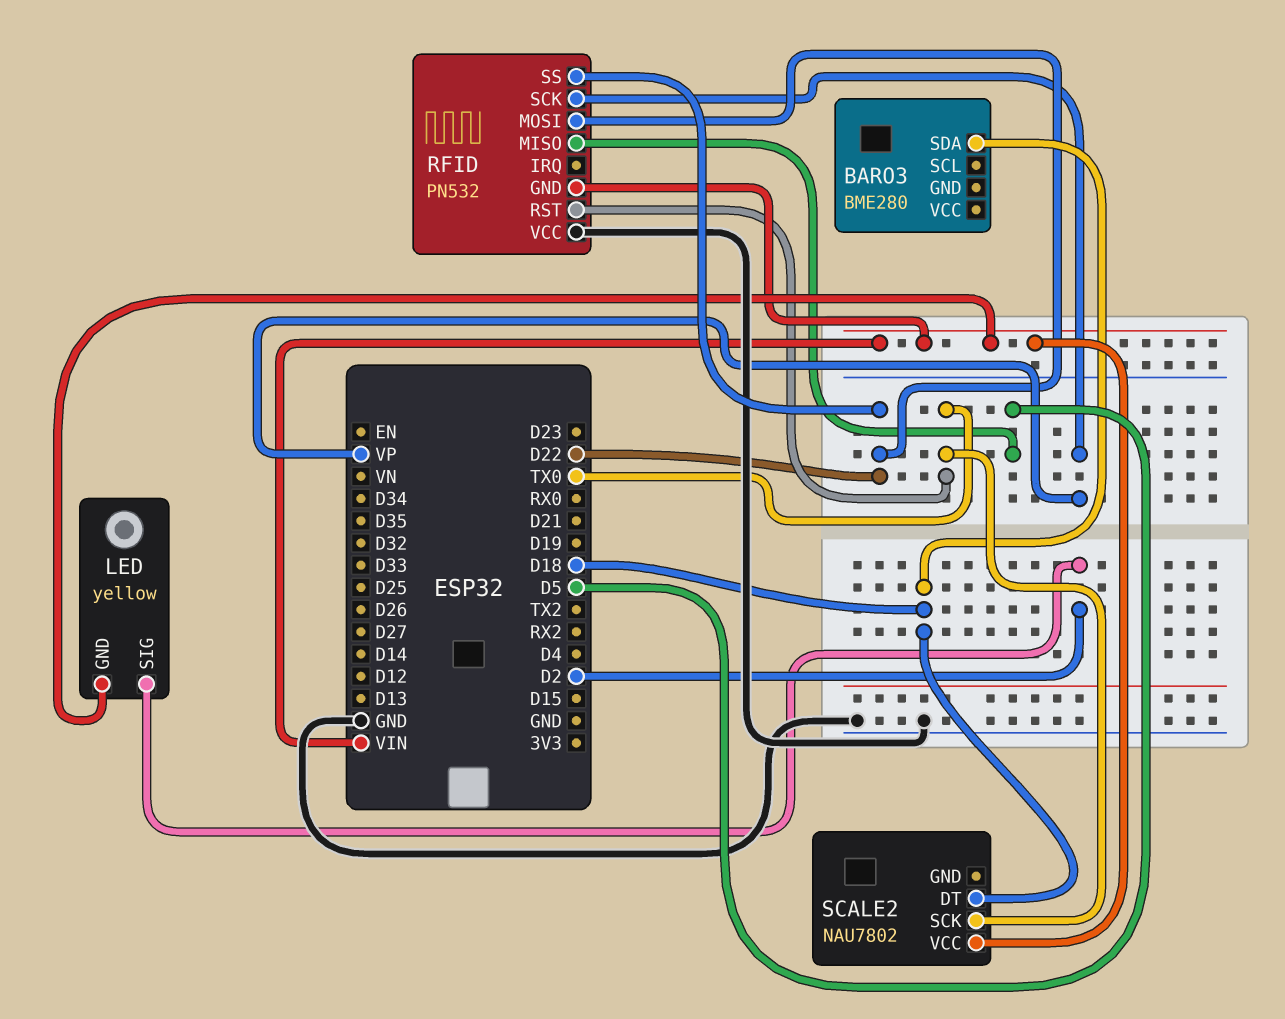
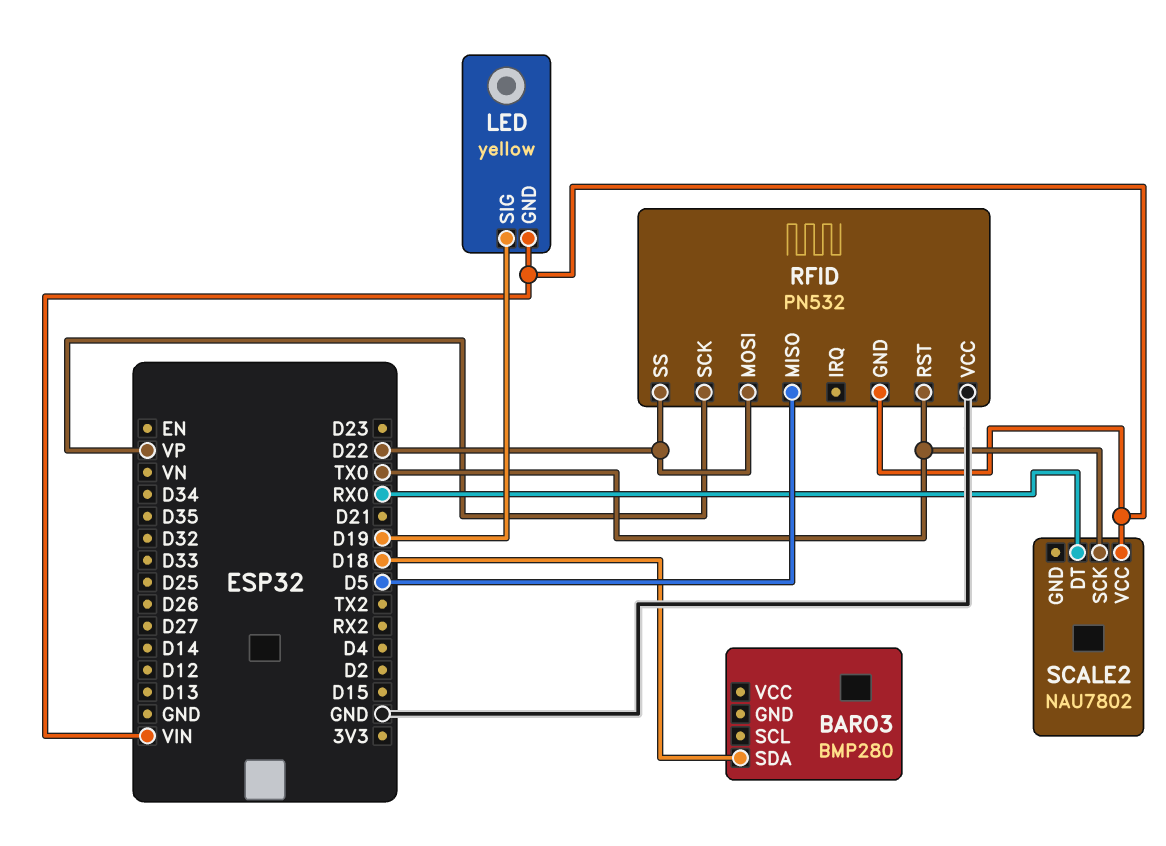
BARO3: BME280 -> BMP280
LED pin SIG: D2 -> D19
SCALE2 pin DT: D18 -> RX0

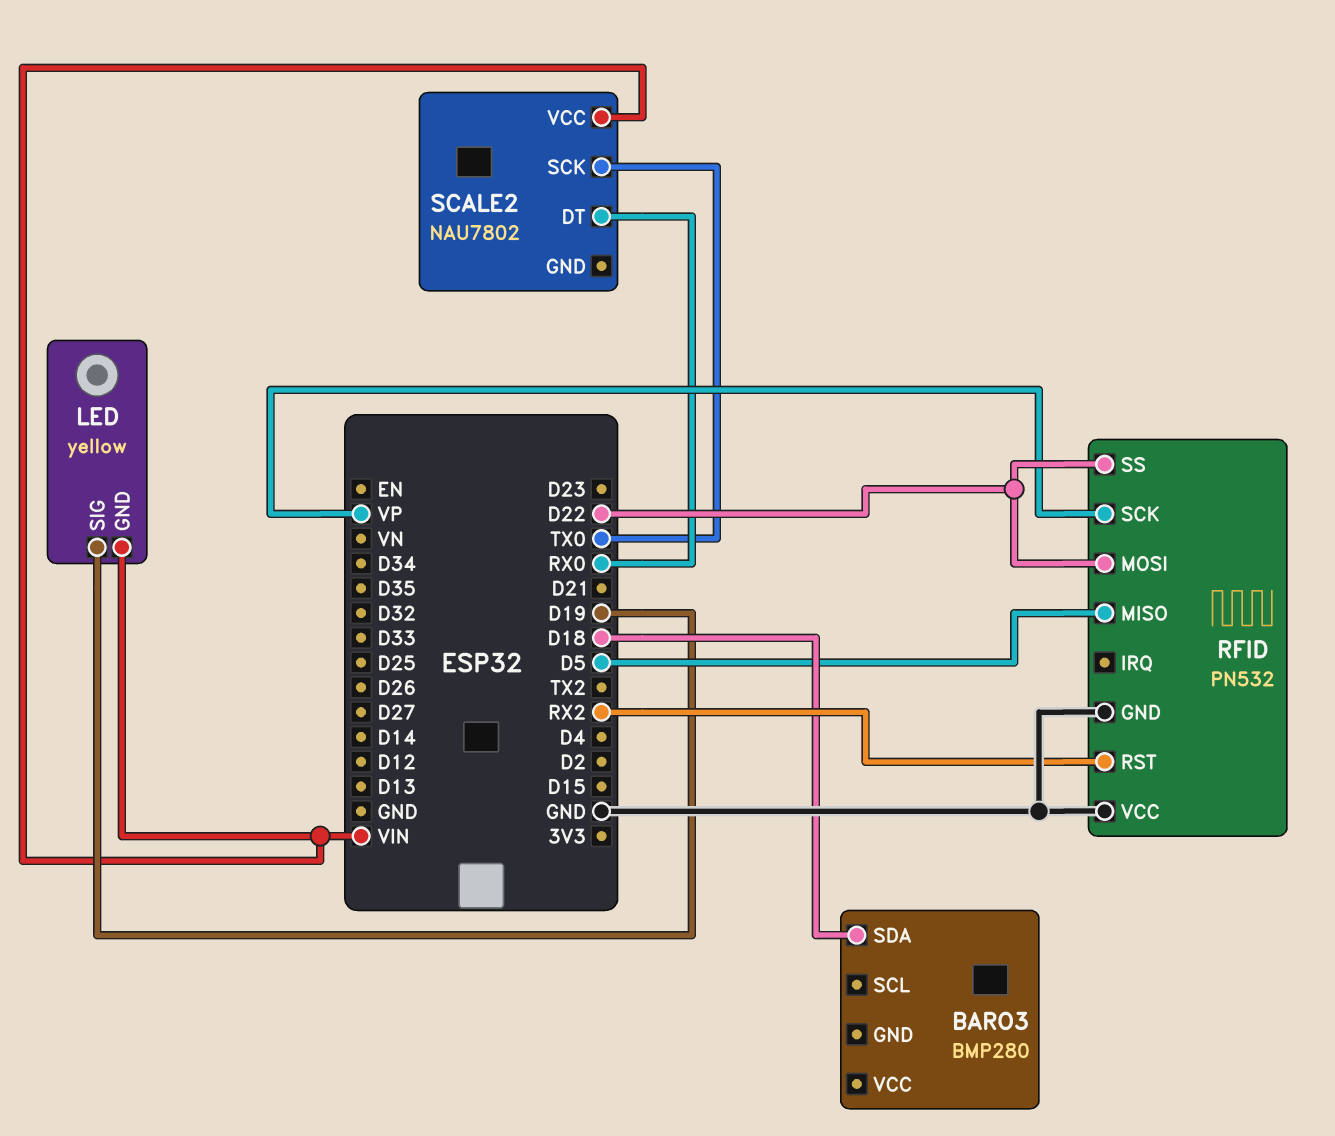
RFID pin GND: VIN -> GND
RFID pin RST: TX0 -> RX2

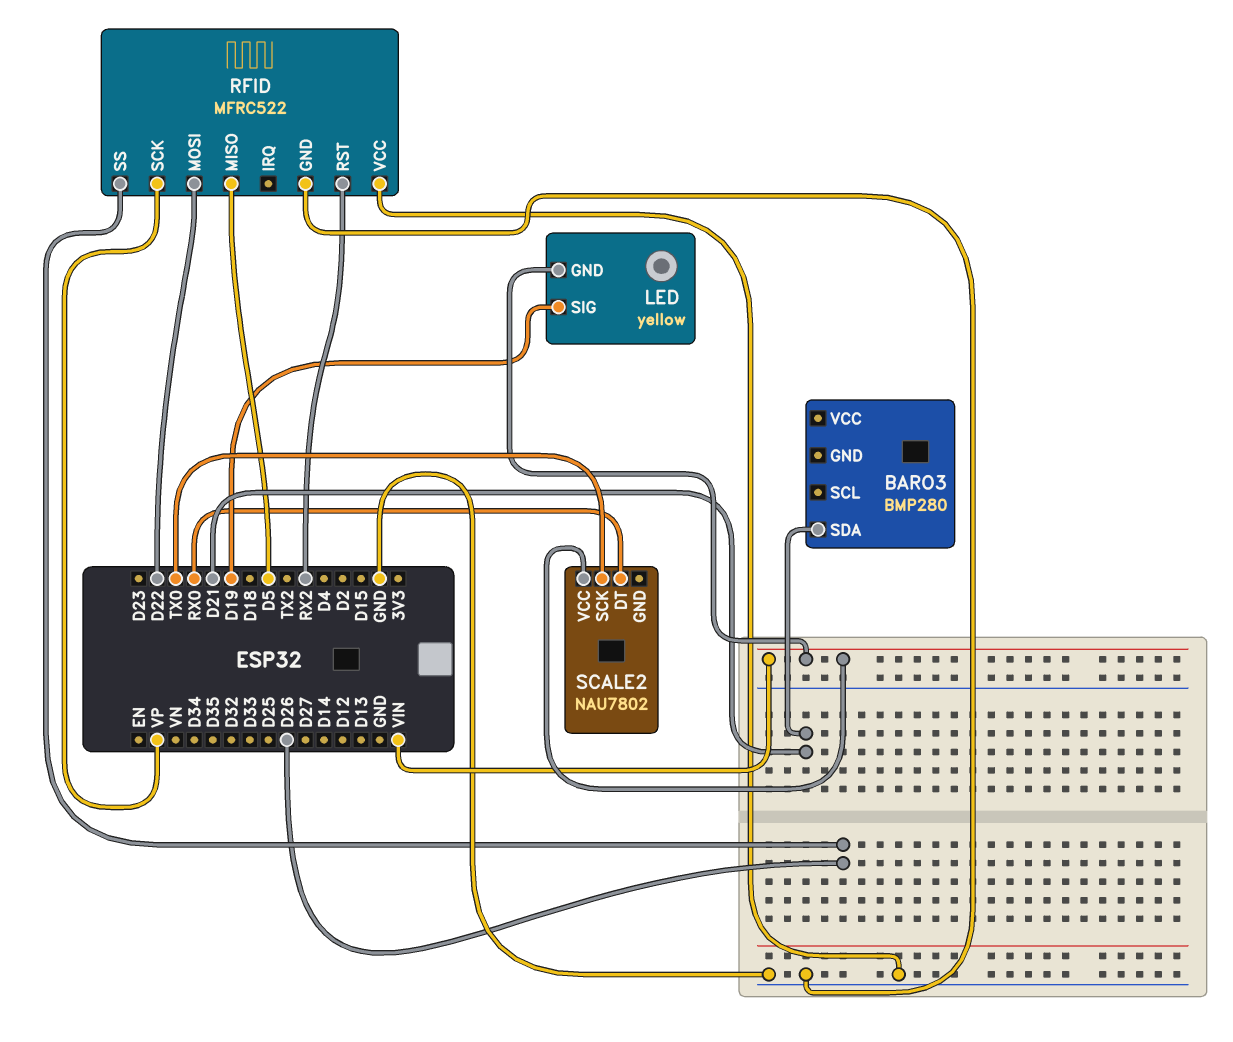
BARO3 pin SDA: D18 -> D21
RFID: PN532 -> MFRC522
RFID pin SS: D22 -> D26

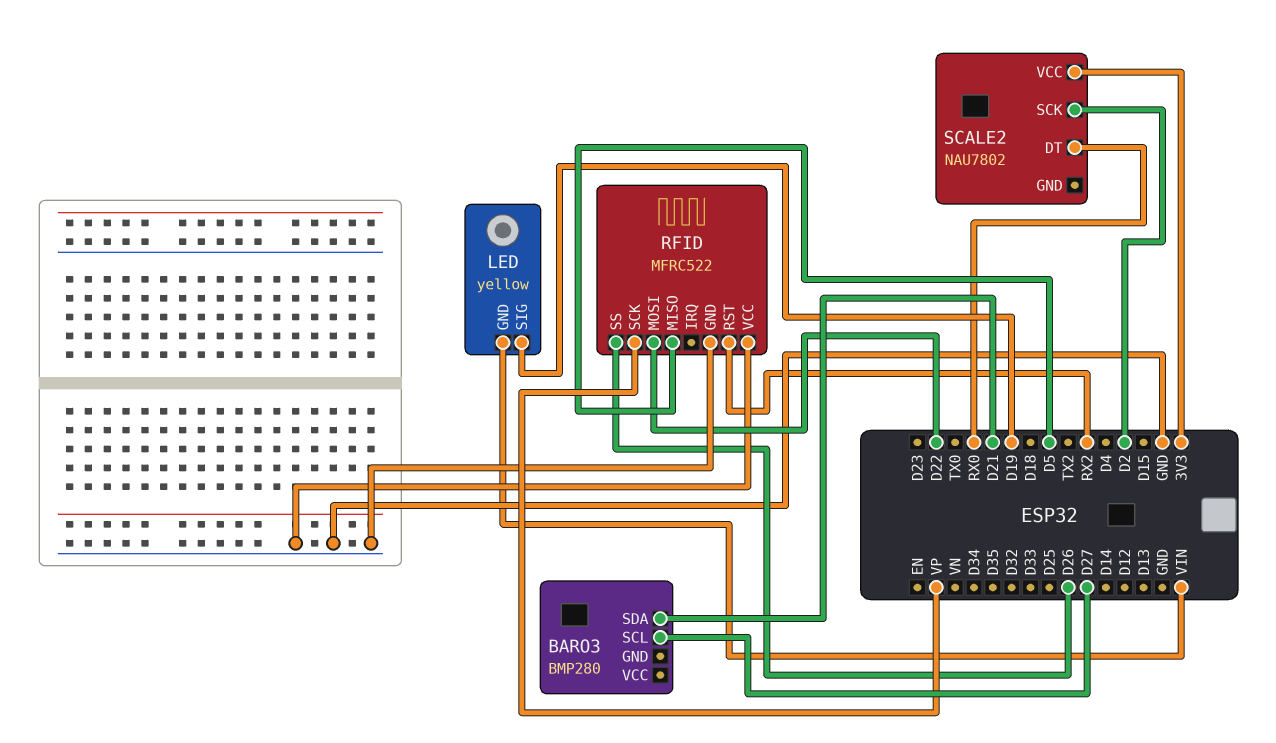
BARO3 pin SCL: none -> D27
SCALE2 pin SCK: TX0 -> D2
SCALE2 pin VCC: VIN -> 3V3

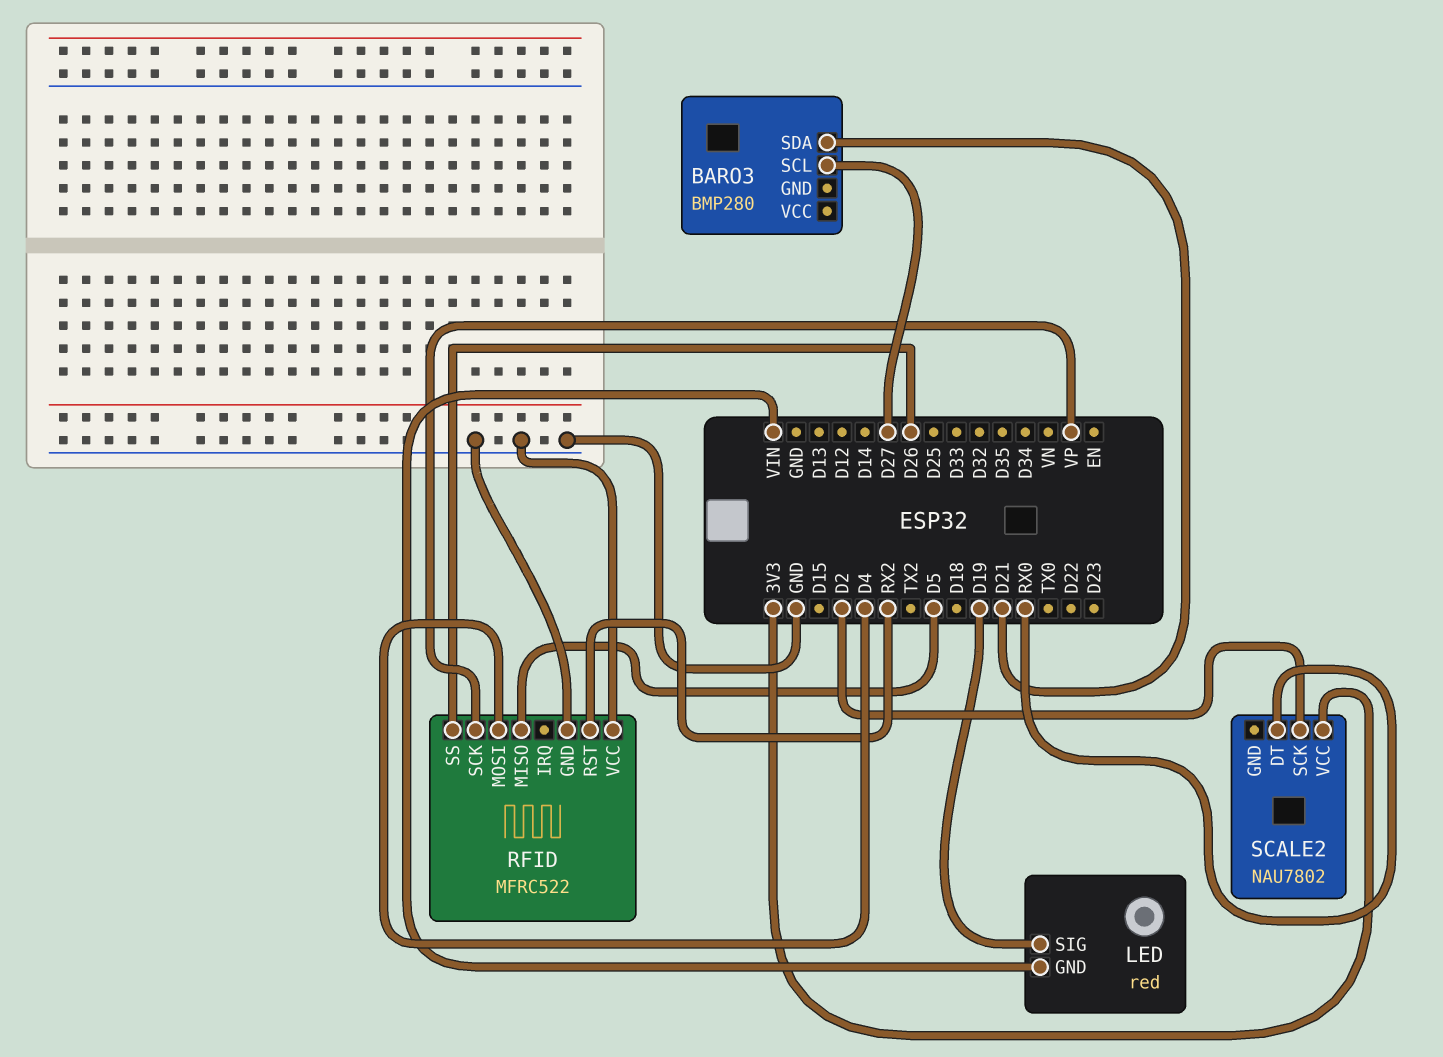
LED: yellow -> red
RFID pin MOSI: D22 -> D4

